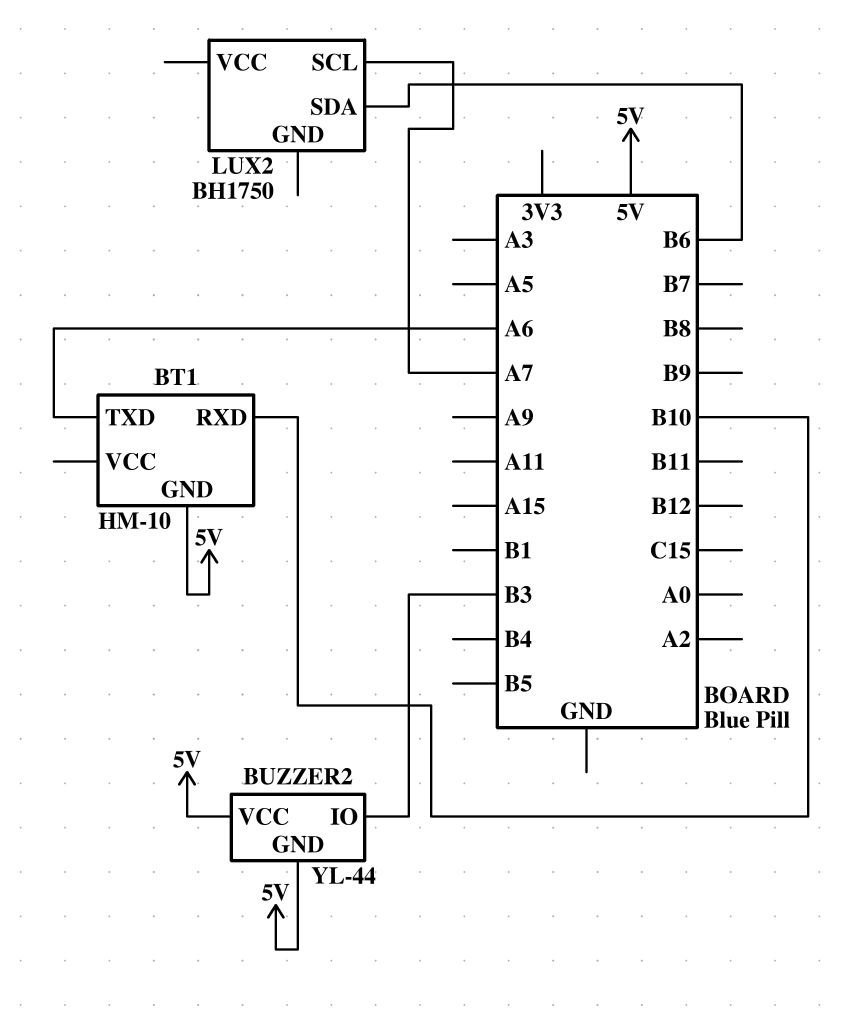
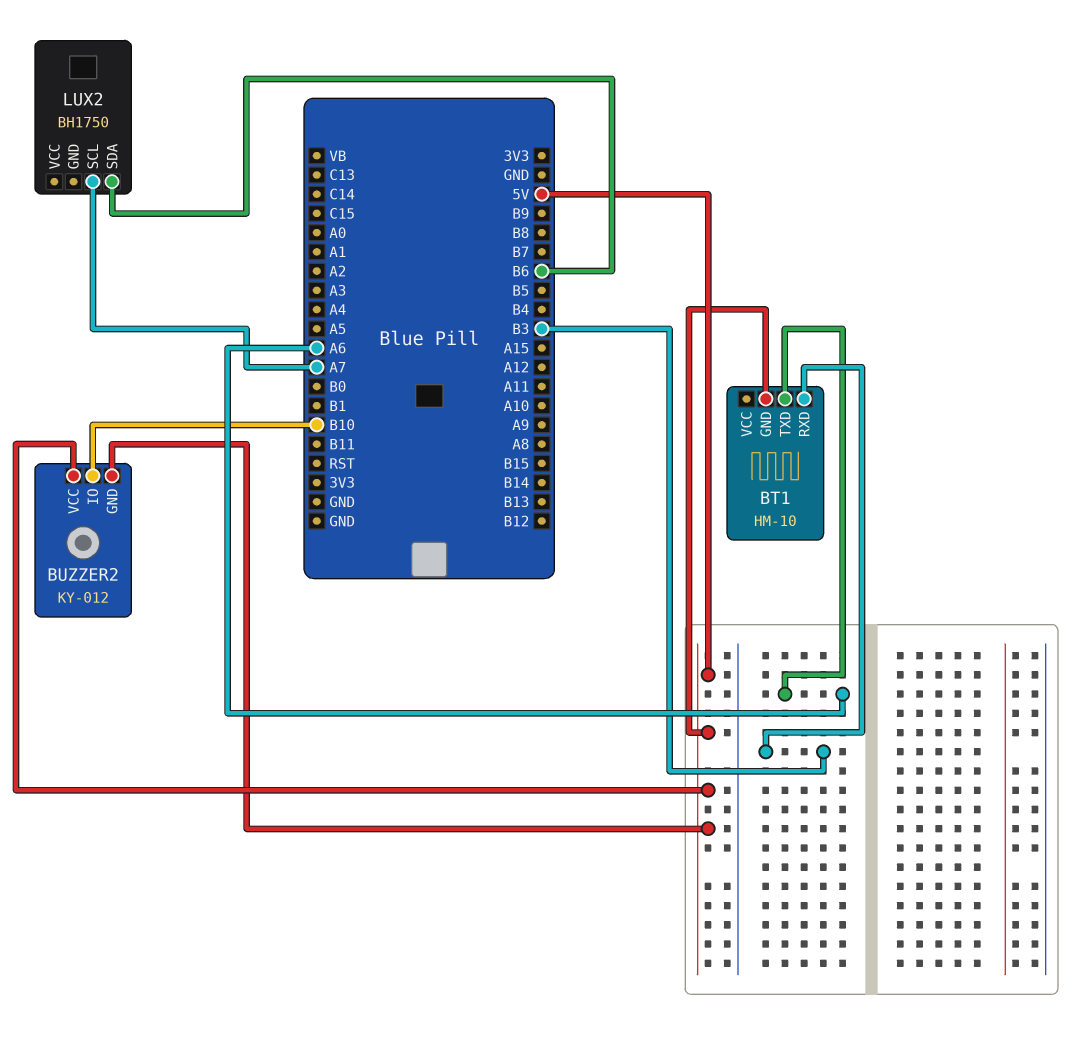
BT1 pin RXD: B10 -> B3
BUZZER2: YL-44 -> KY-012
BUZZER2 pin IO: B3 -> B10

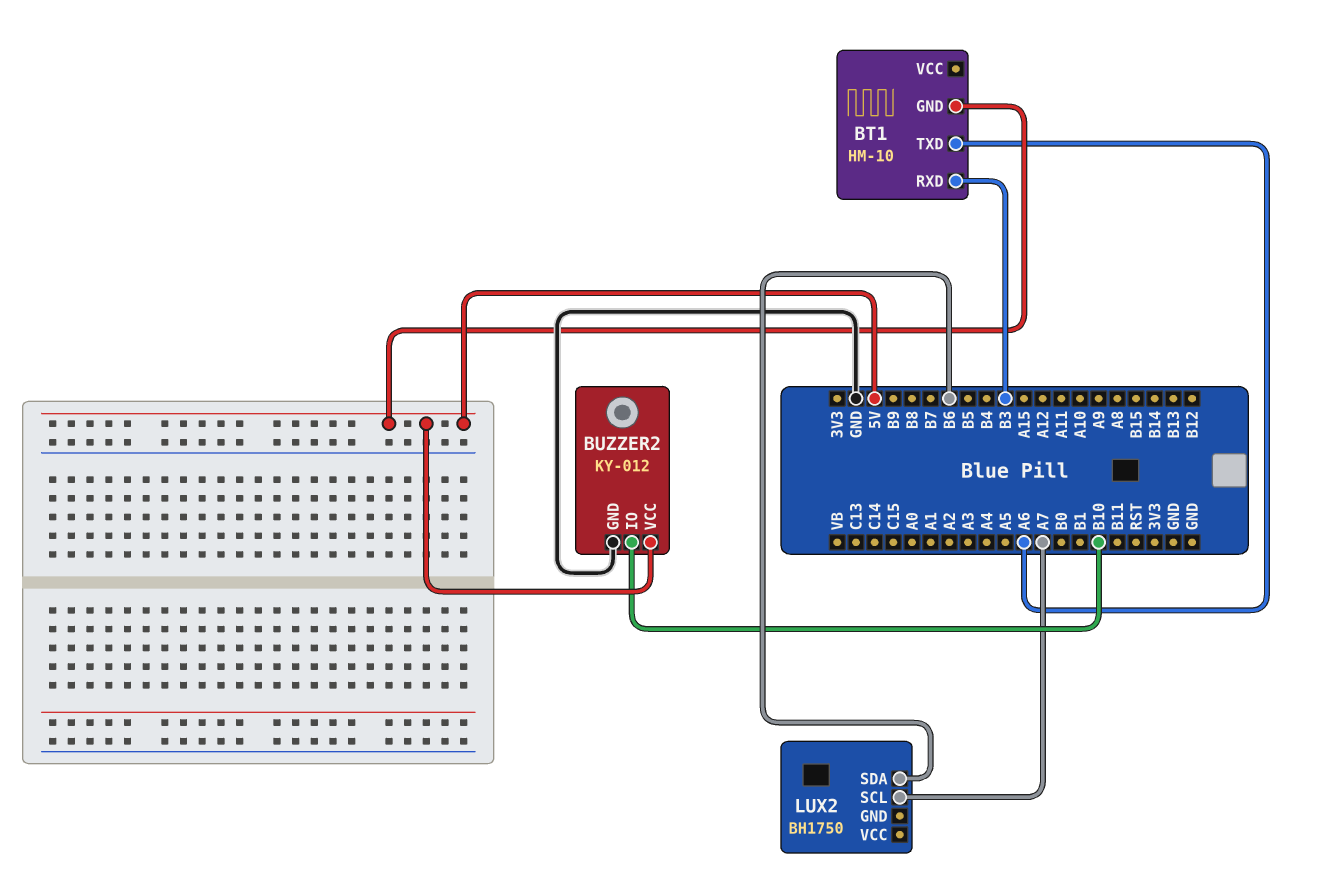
BUZZER2 pin GND: 5V -> GND

